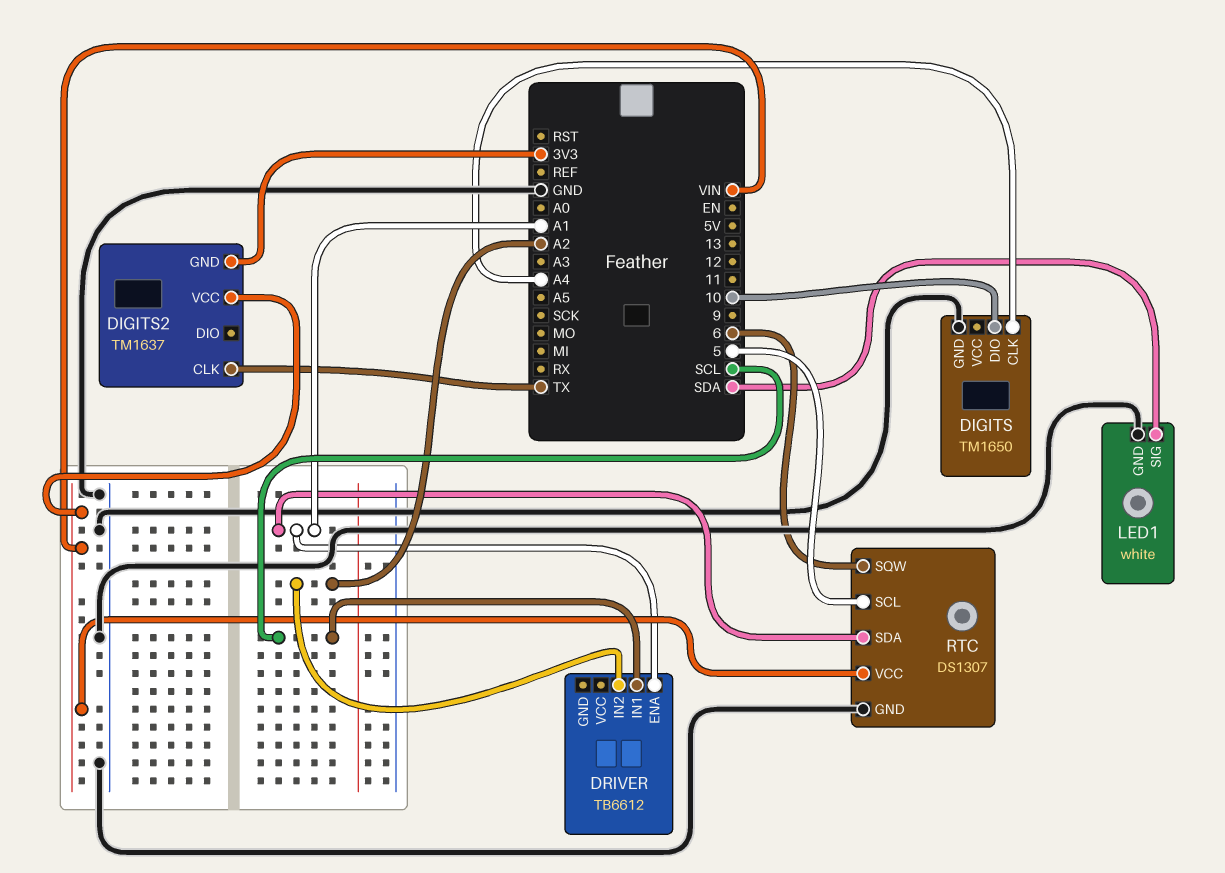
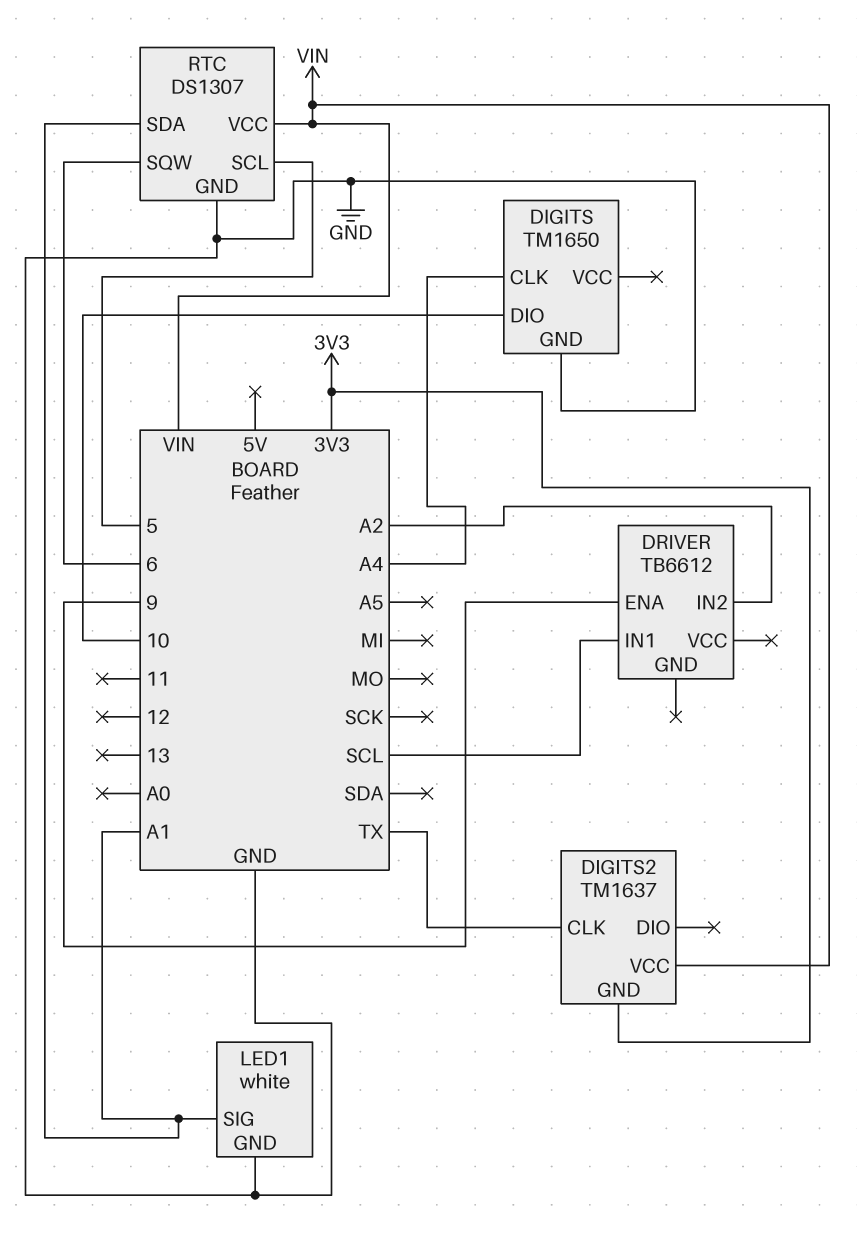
DRIVER pin ENA: A1 -> 9
LED1 pin SIG: SDA -> A1

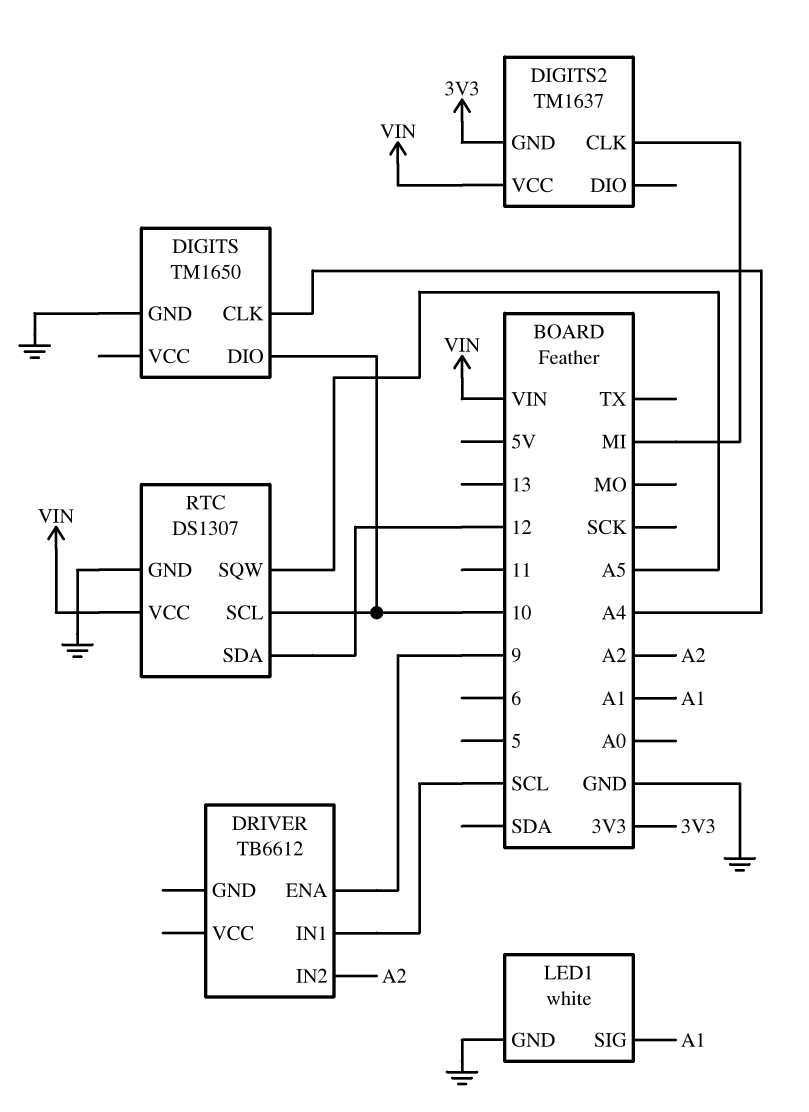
DIGITS2 pin CLK: TX -> MI
RTC pin SCL: 5 -> 10
RTC pin SDA: A1 -> 12
RTC pin SQW: 6 -> A5

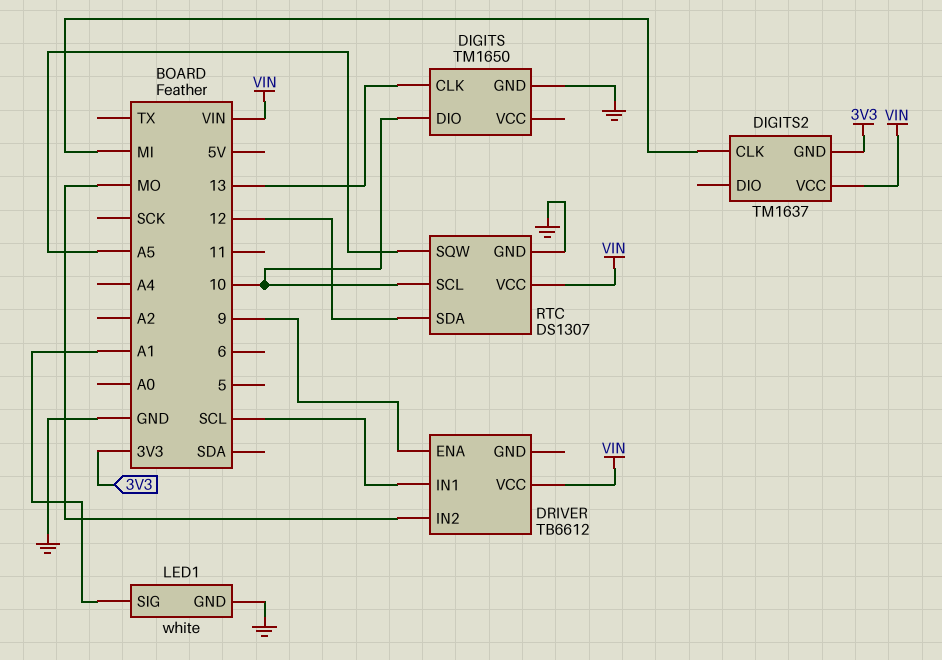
DIGITS pin CLK: A4 -> 13
DRIVER pin IN2: A2 -> MO
DRIVER pin VCC: none -> VIN

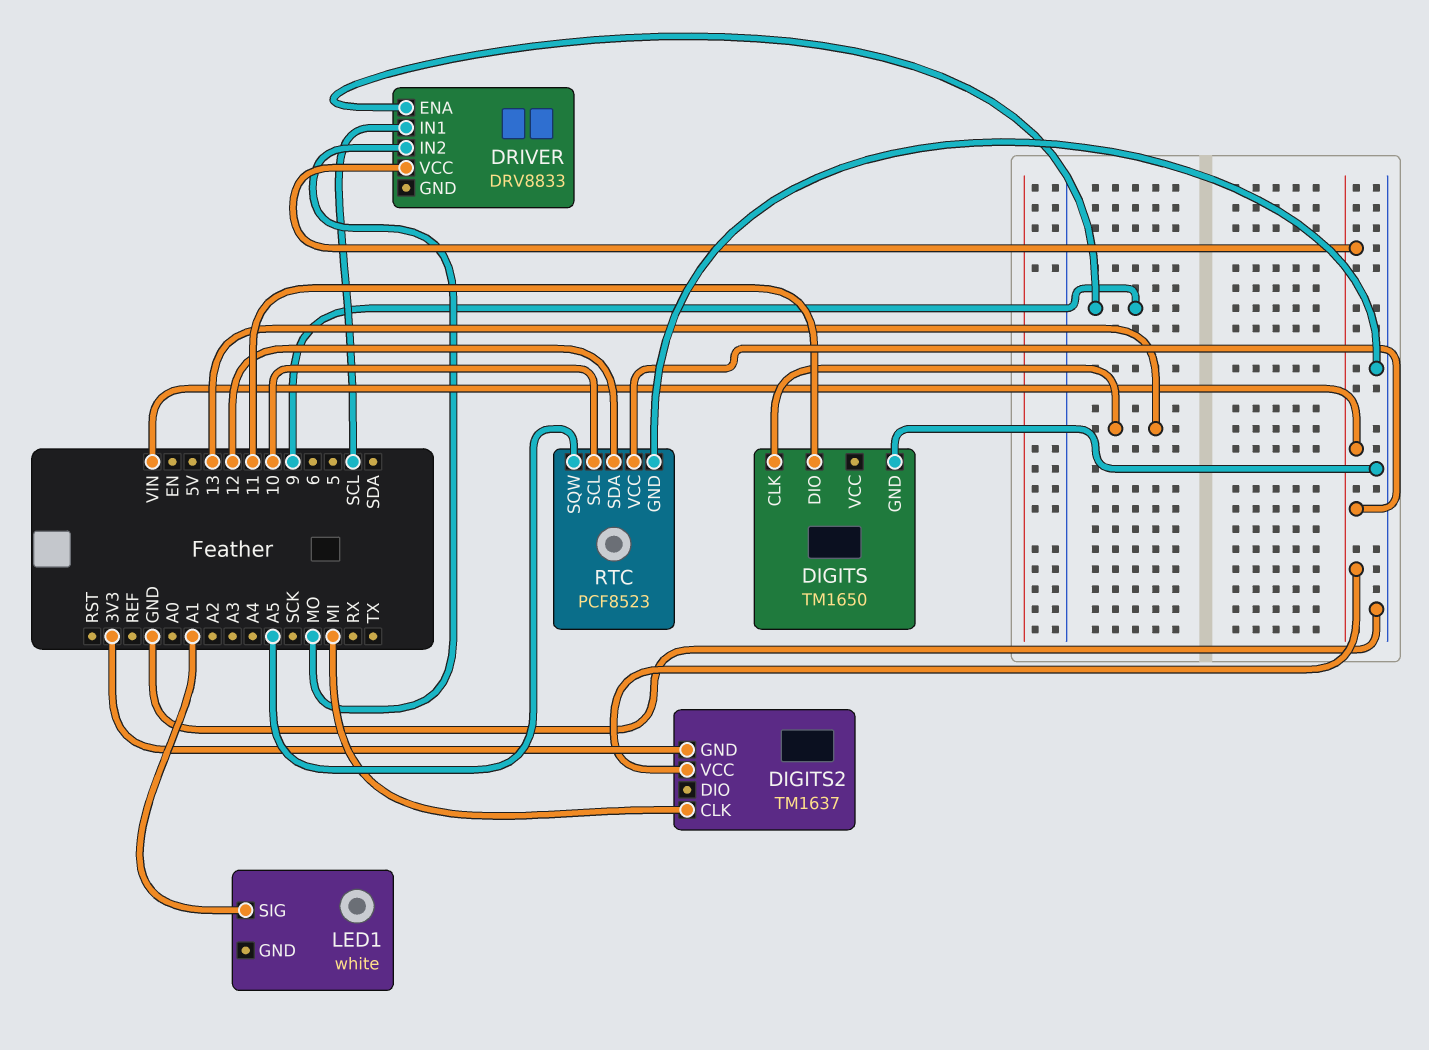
DIGITS pin DIO: 10 -> 11
DRIVER: TB6612 -> DRV8833
LED1 pin GND: GND -> none
RTC: DS1307 -> PCF8523

